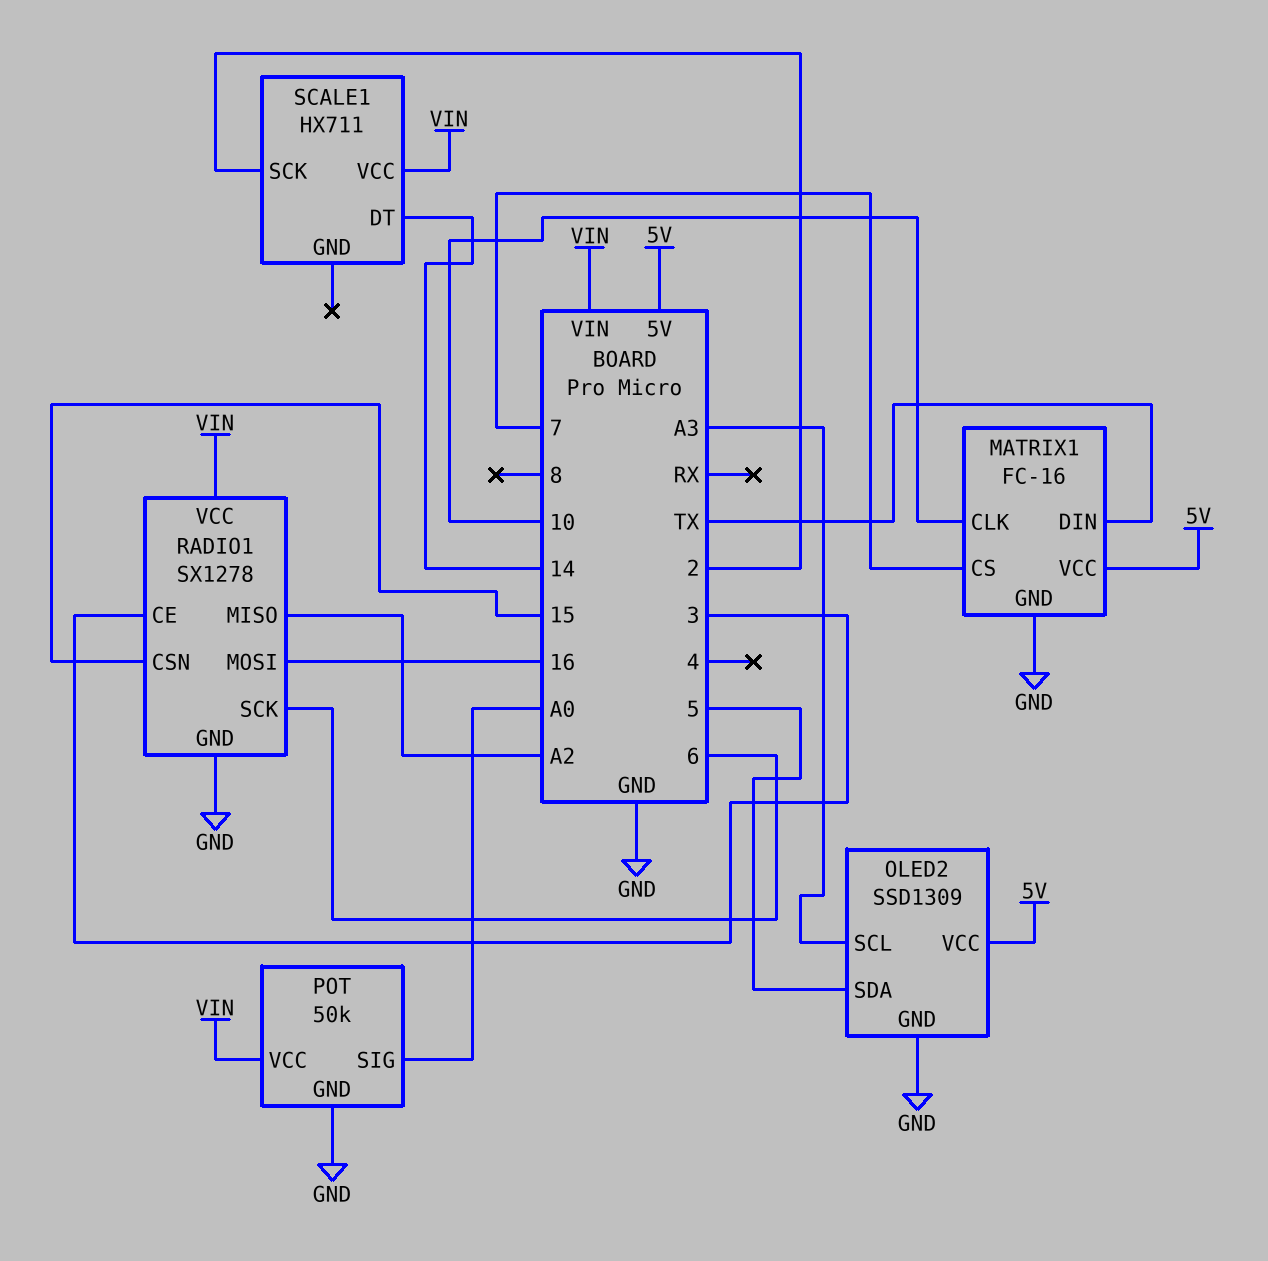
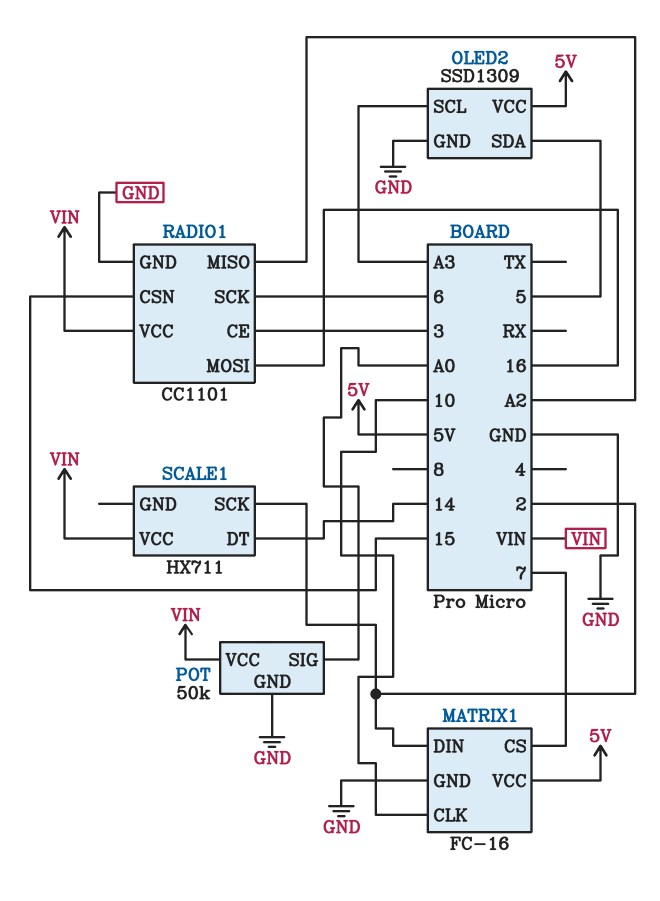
MATRIX1 pin DIN: TX -> 2
RADIO1: SX1278 -> CC1101

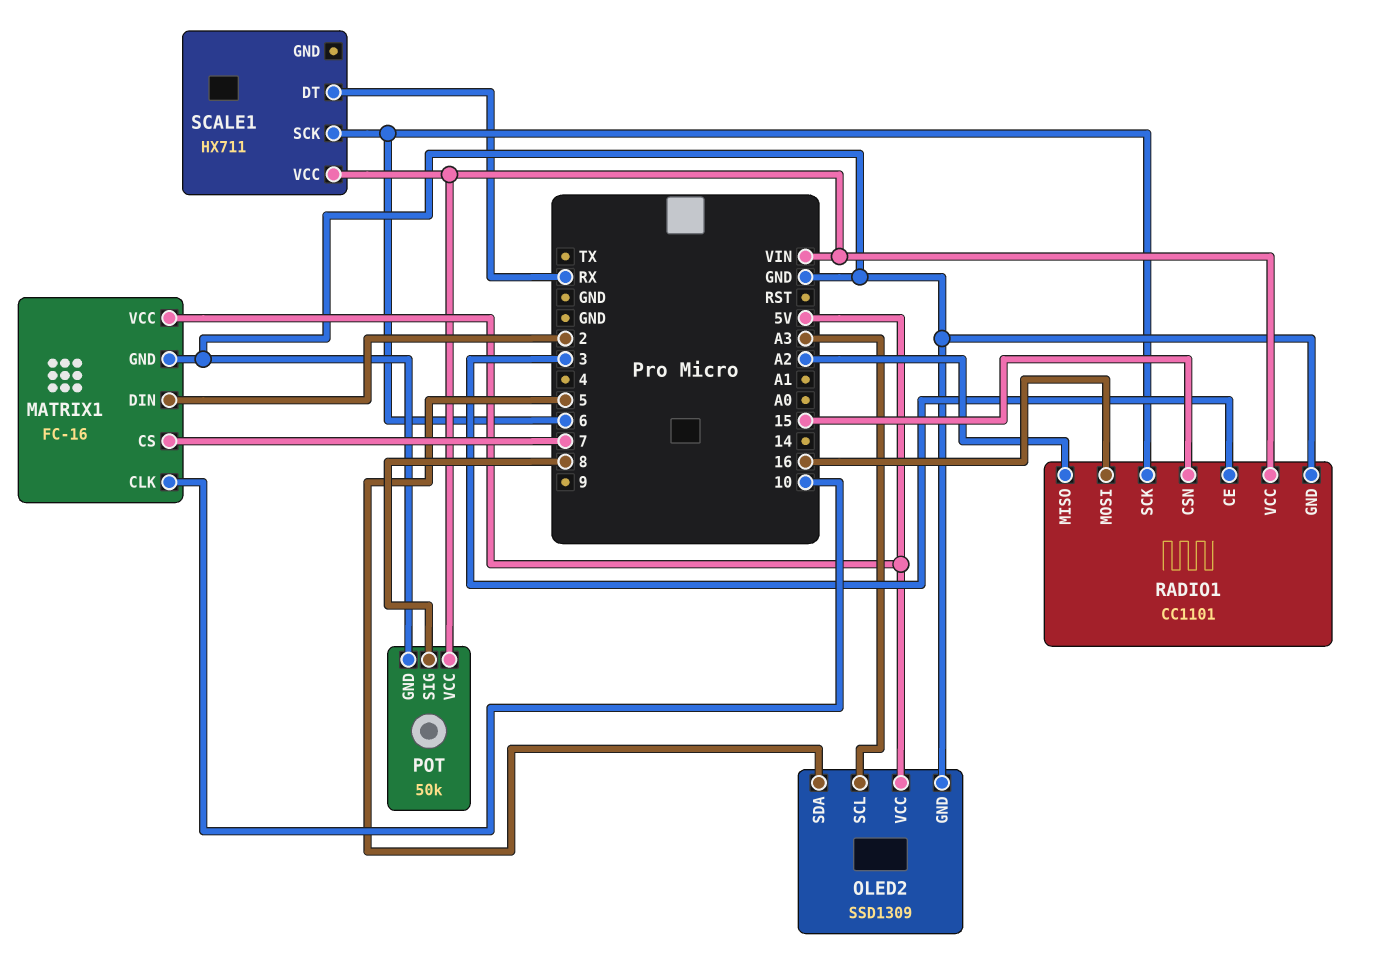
POT pin SIG: A0 -> 8
SCALE1 pin DT: 14 -> RX
SCALE1 pin SCK: 2 -> 6

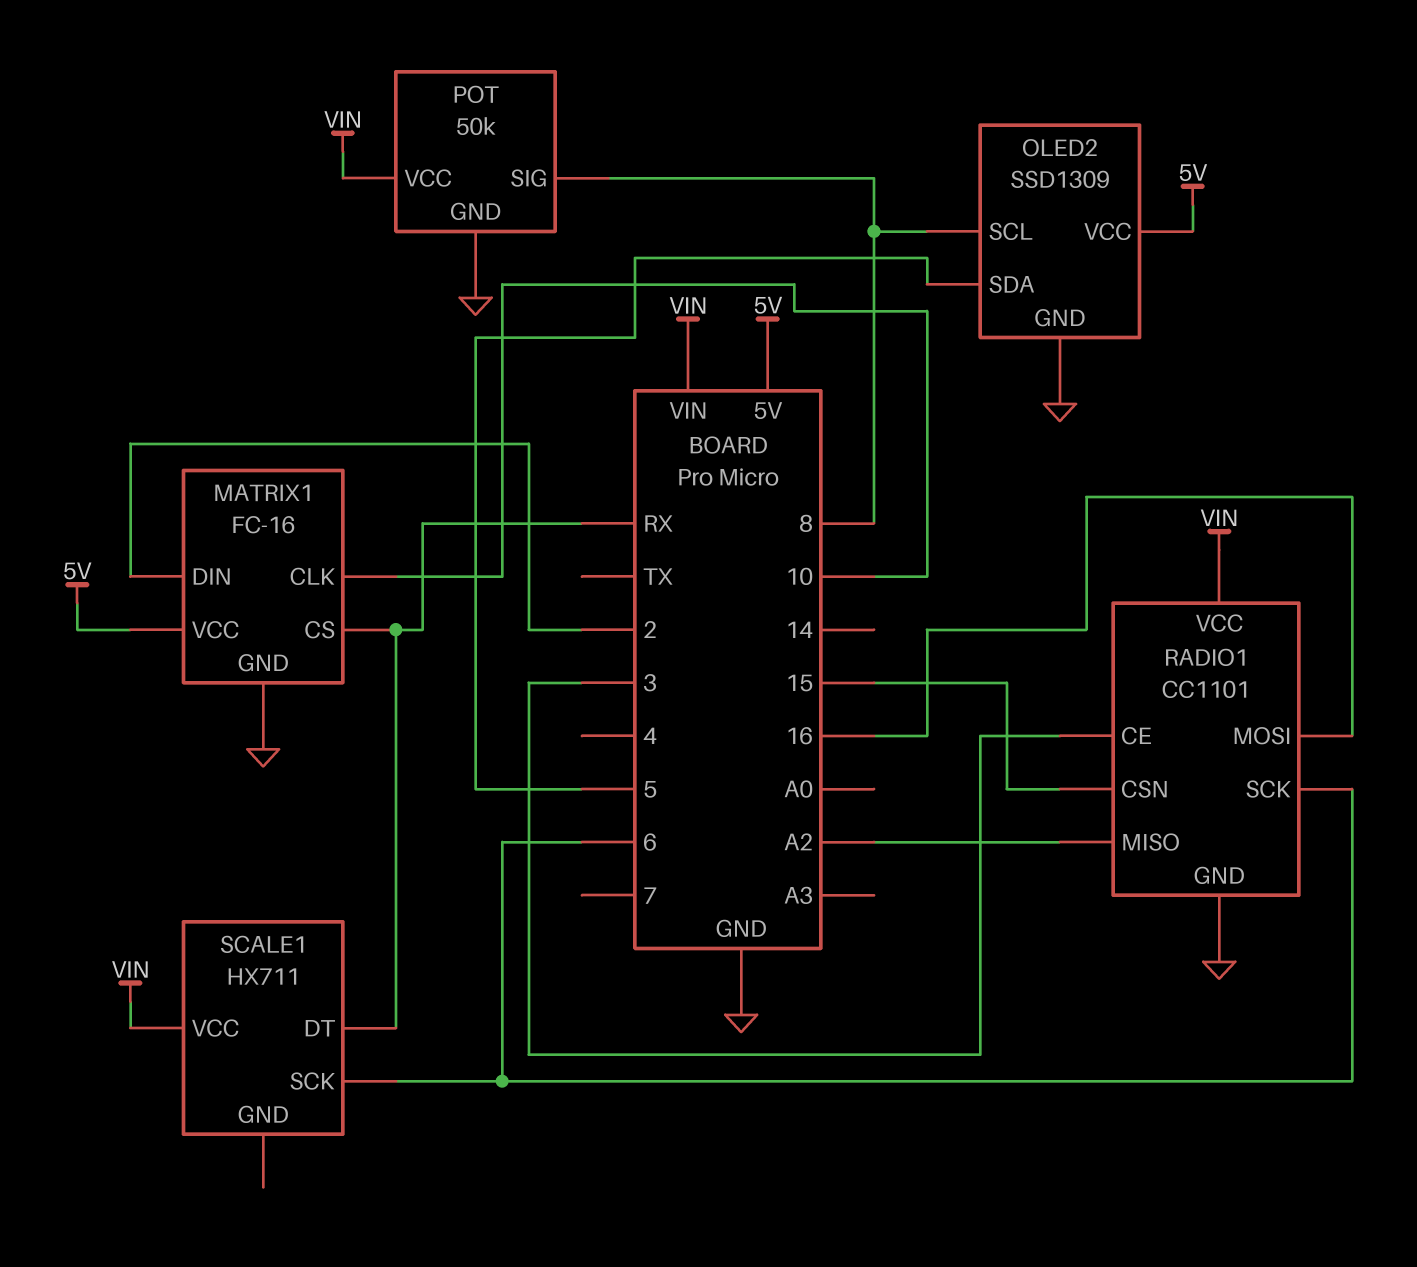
MATRIX1 pin CS: 7 -> RX
OLED2 pin SCL: A3 -> 8

